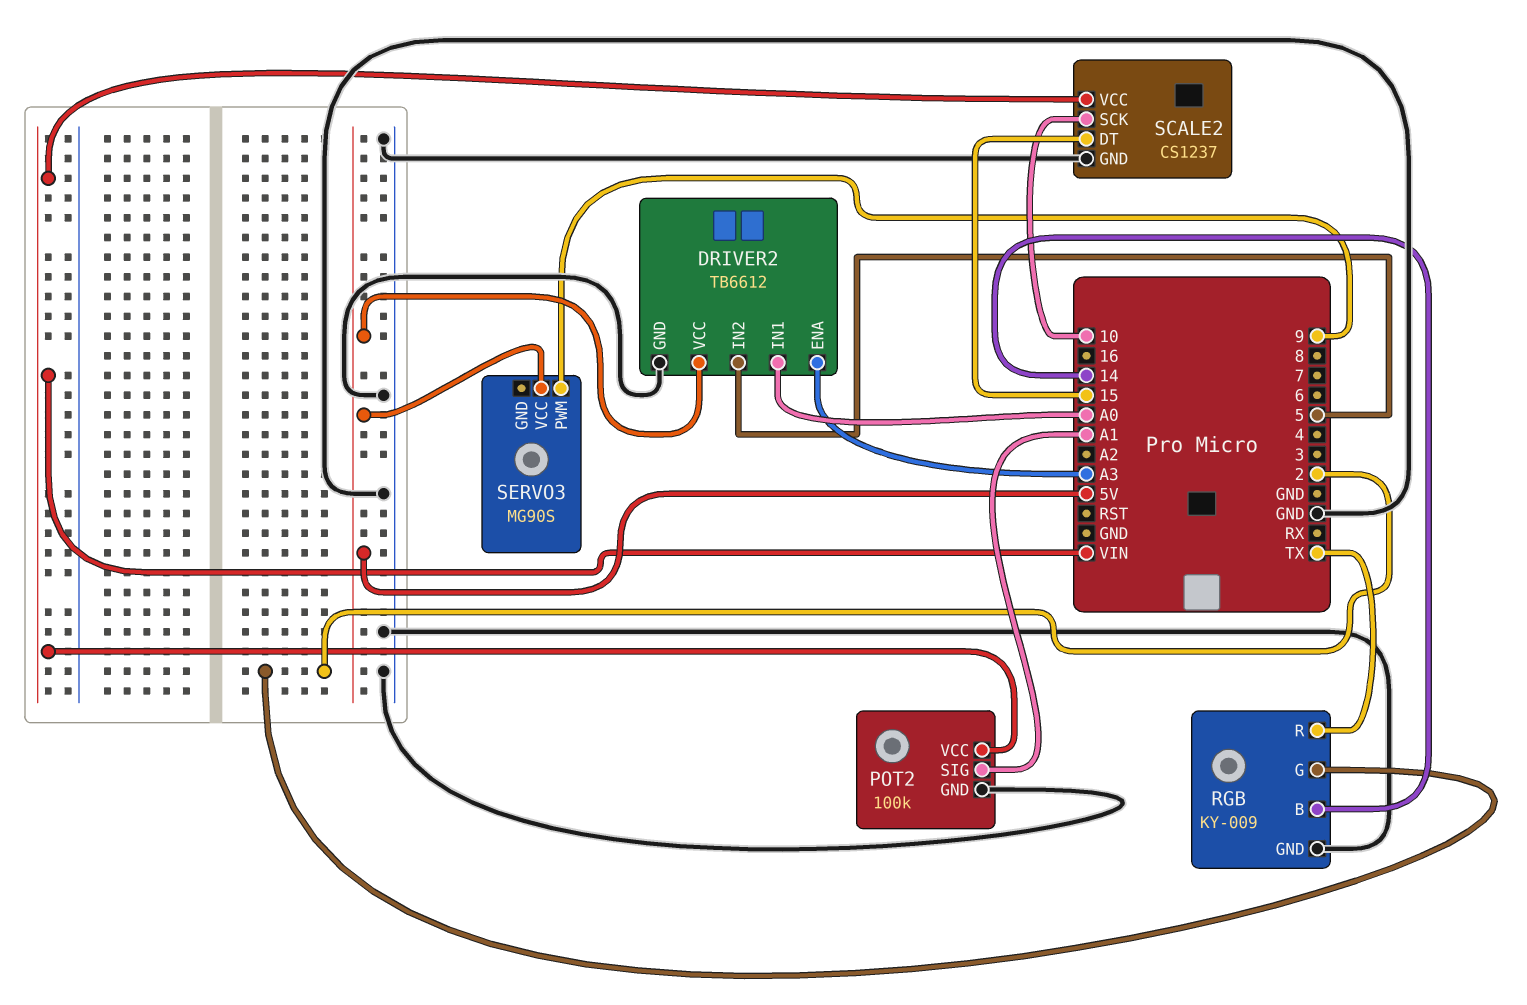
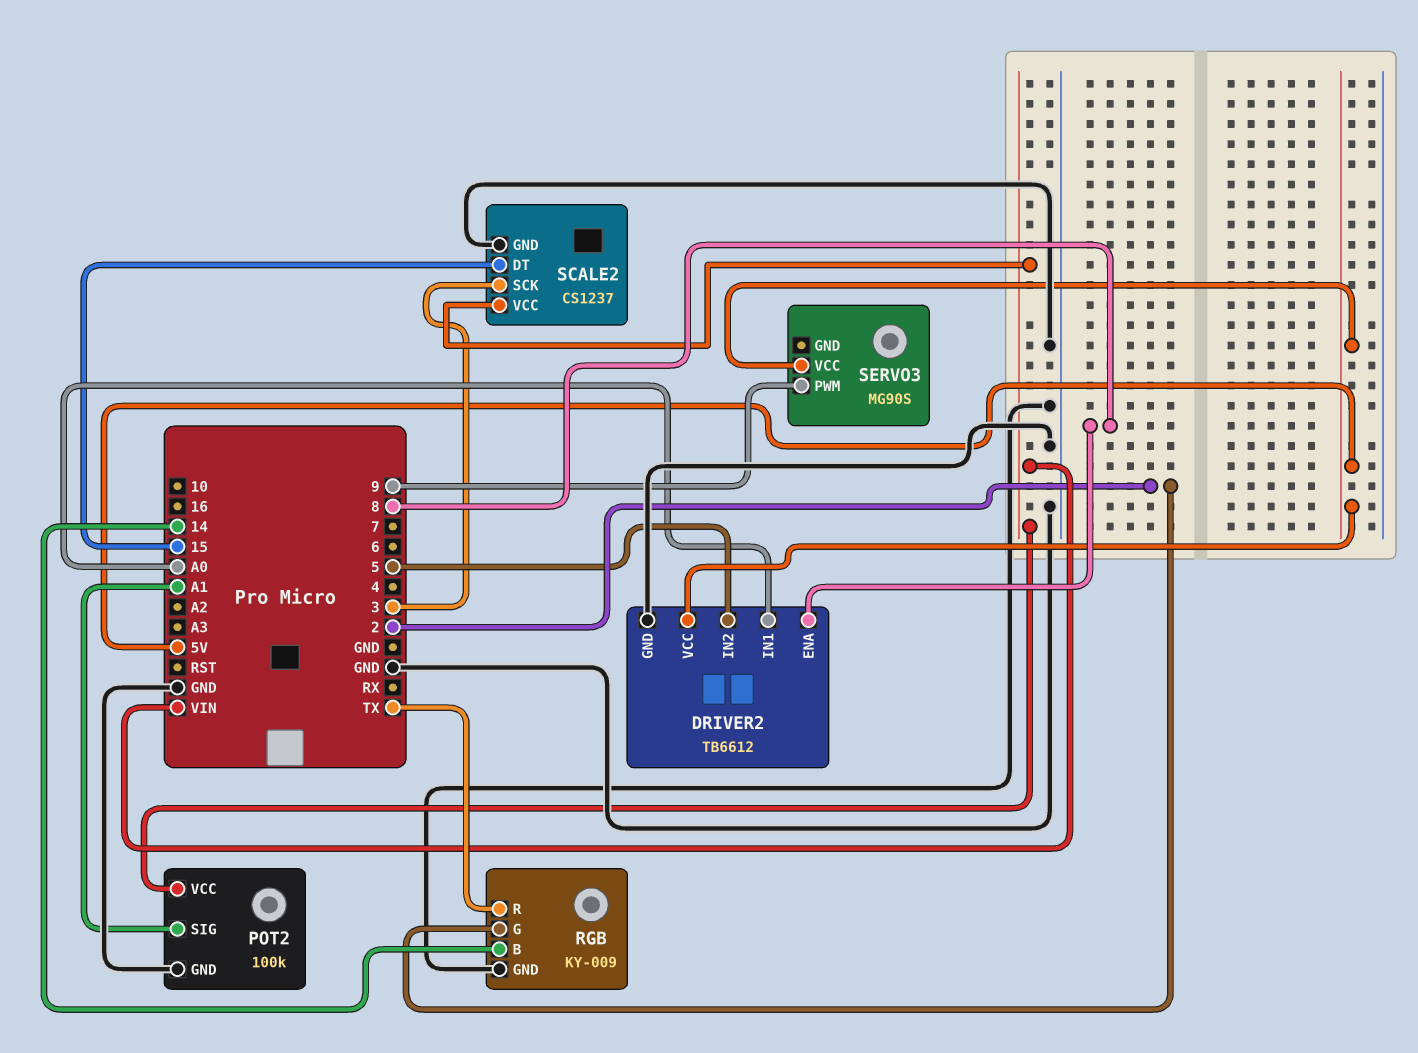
DRIVER2 pin ENA: A3 -> 8
SCALE2 pin SCK: 10 -> 3

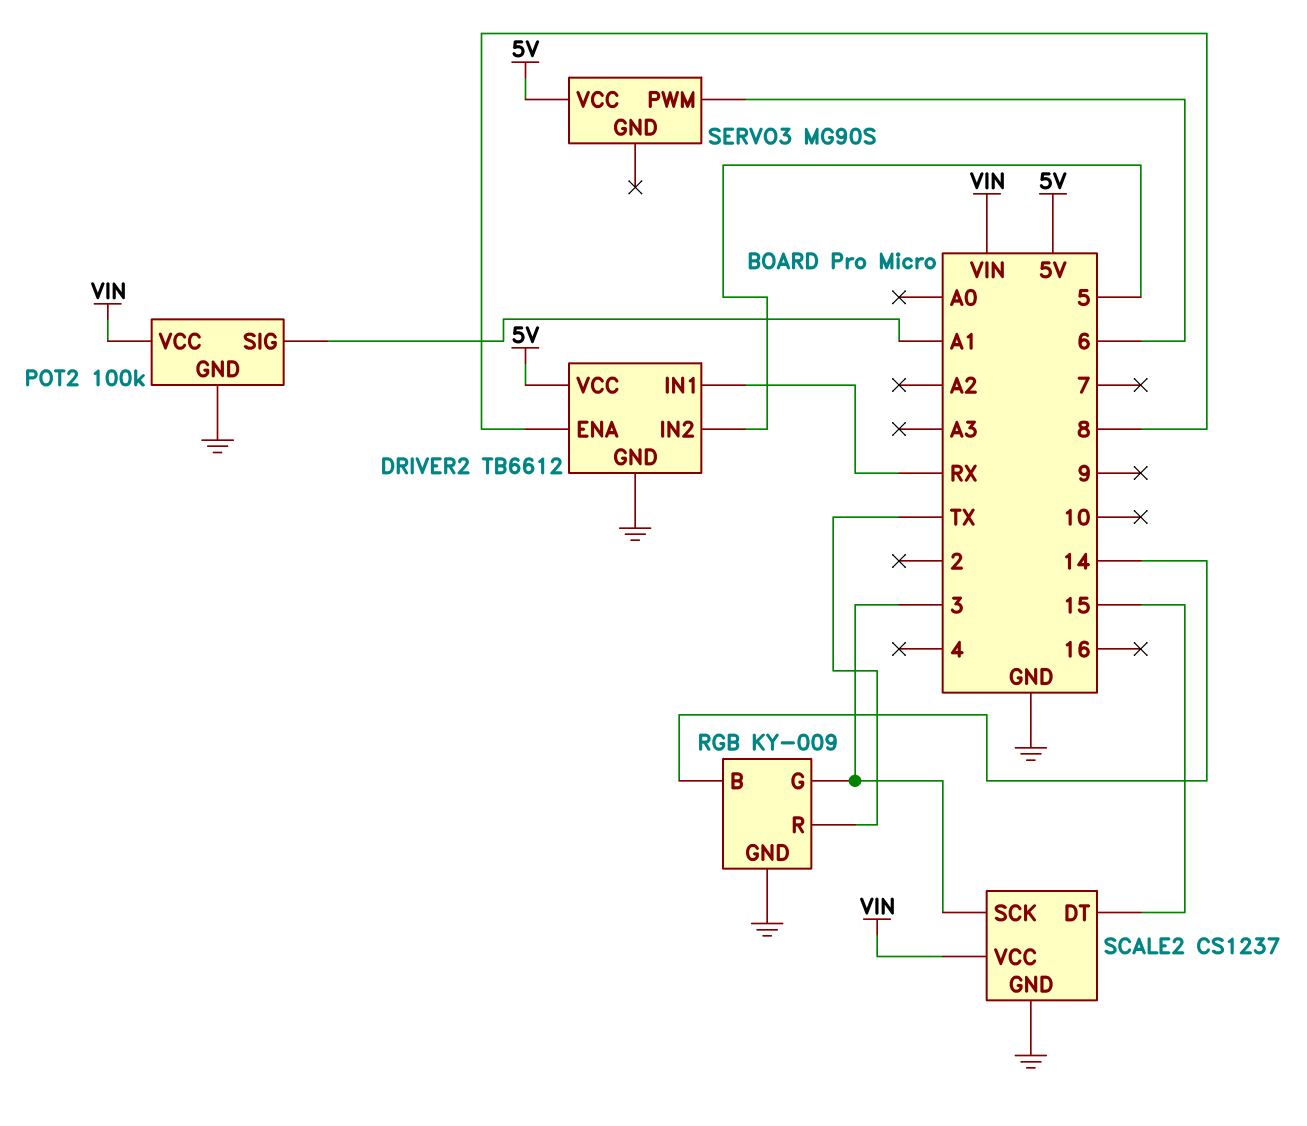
DRIVER2 pin IN1: A0 -> RX
RGB pin G: 2 -> 3
SERVO3 pin PWM: 9 -> 6

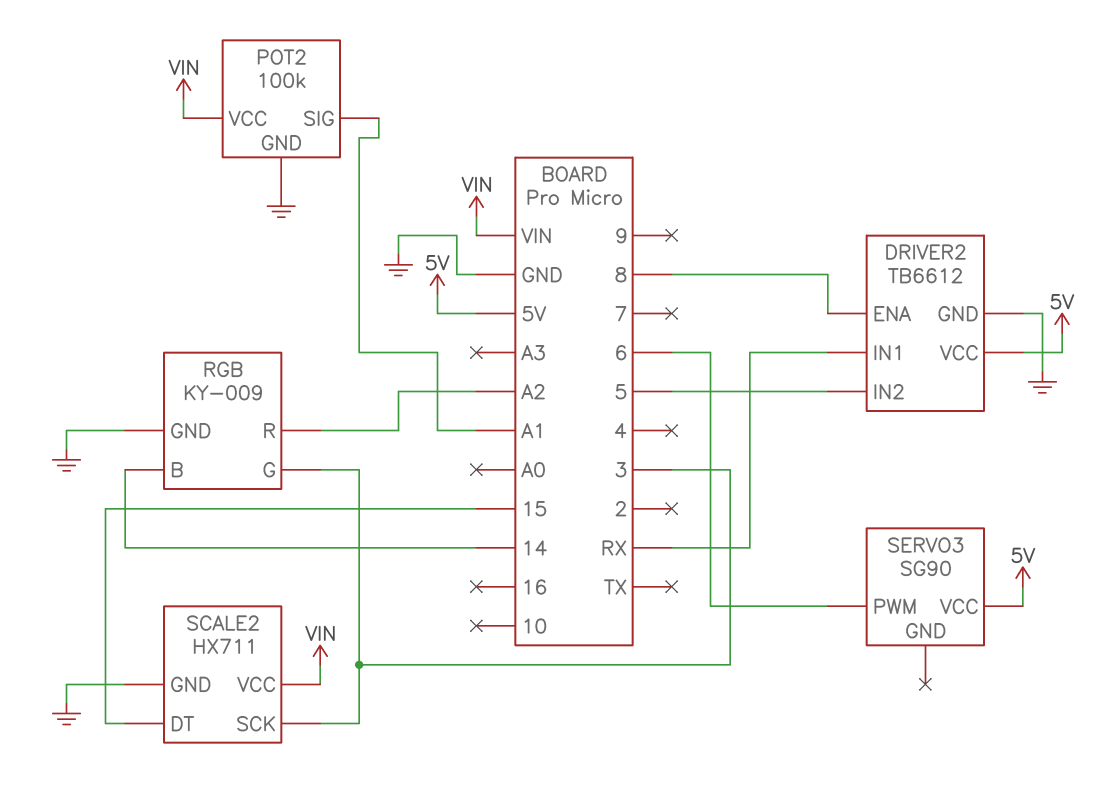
RGB pin R: TX -> A2
SCALE2: CS1237 -> HX711
SERVO3: MG90S -> SG90

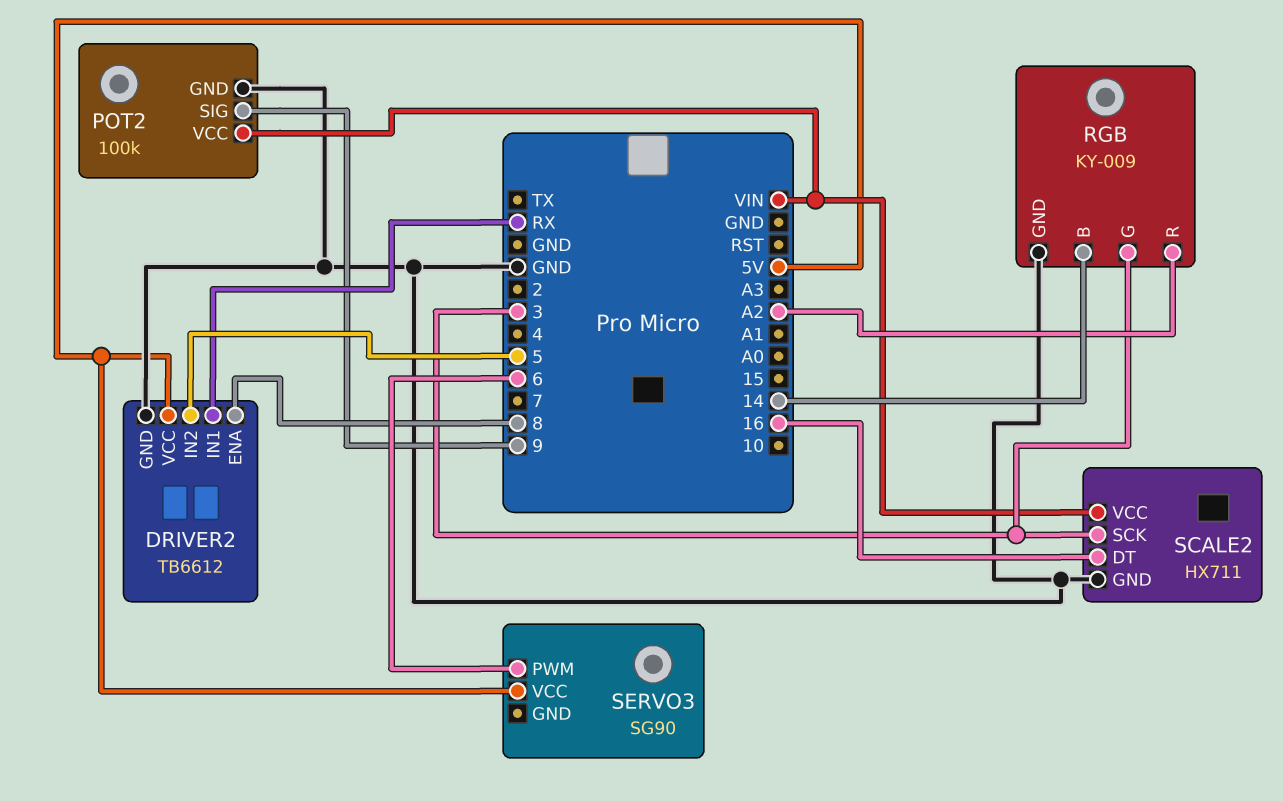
POT2 pin SIG: A1 -> 9
SCALE2 pin DT: 15 -> 16

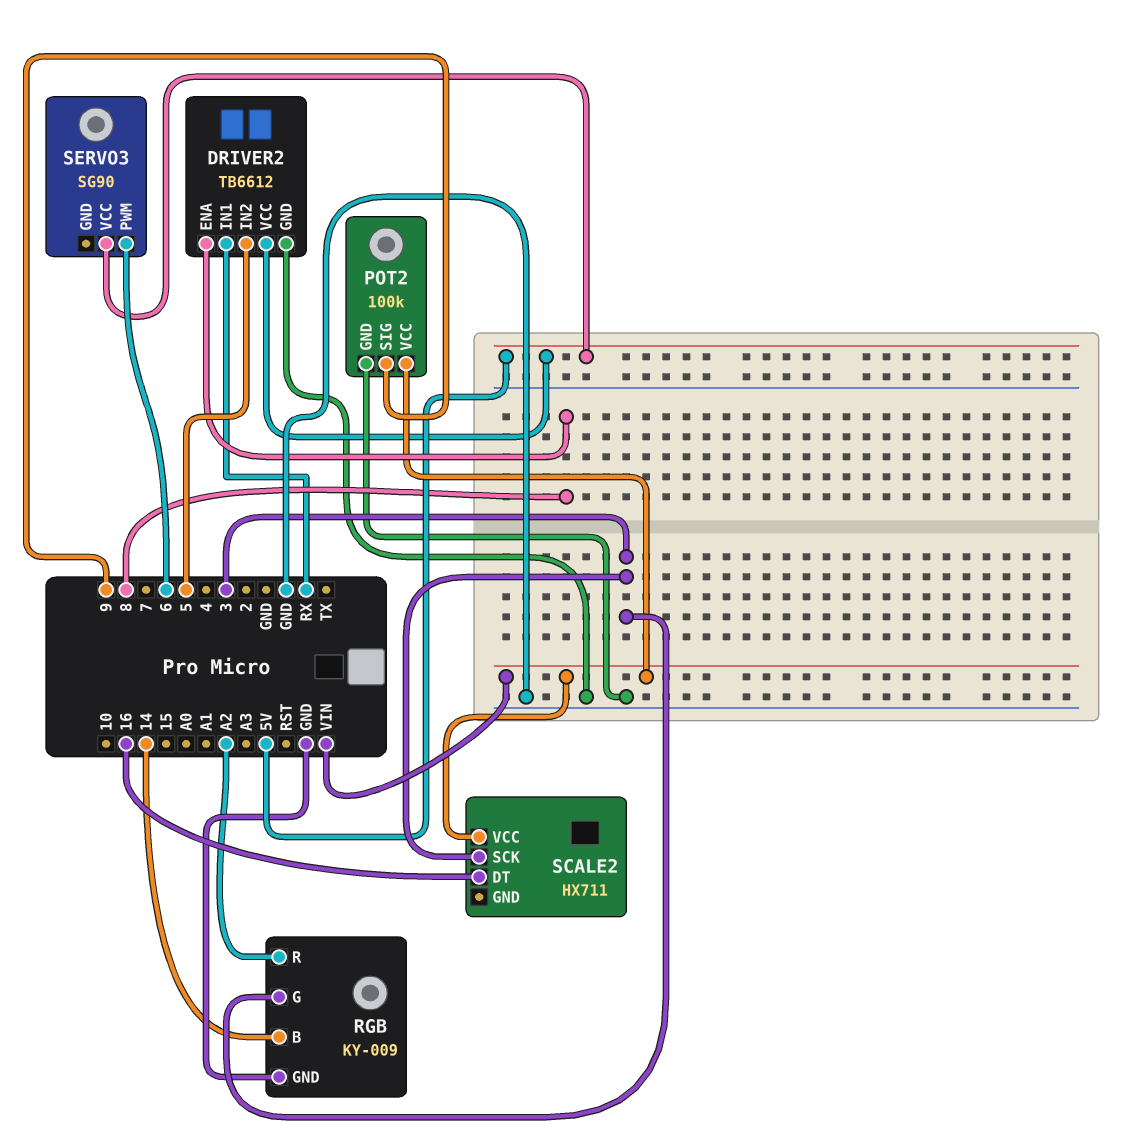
SCALE2 pin GND: GND -> none

